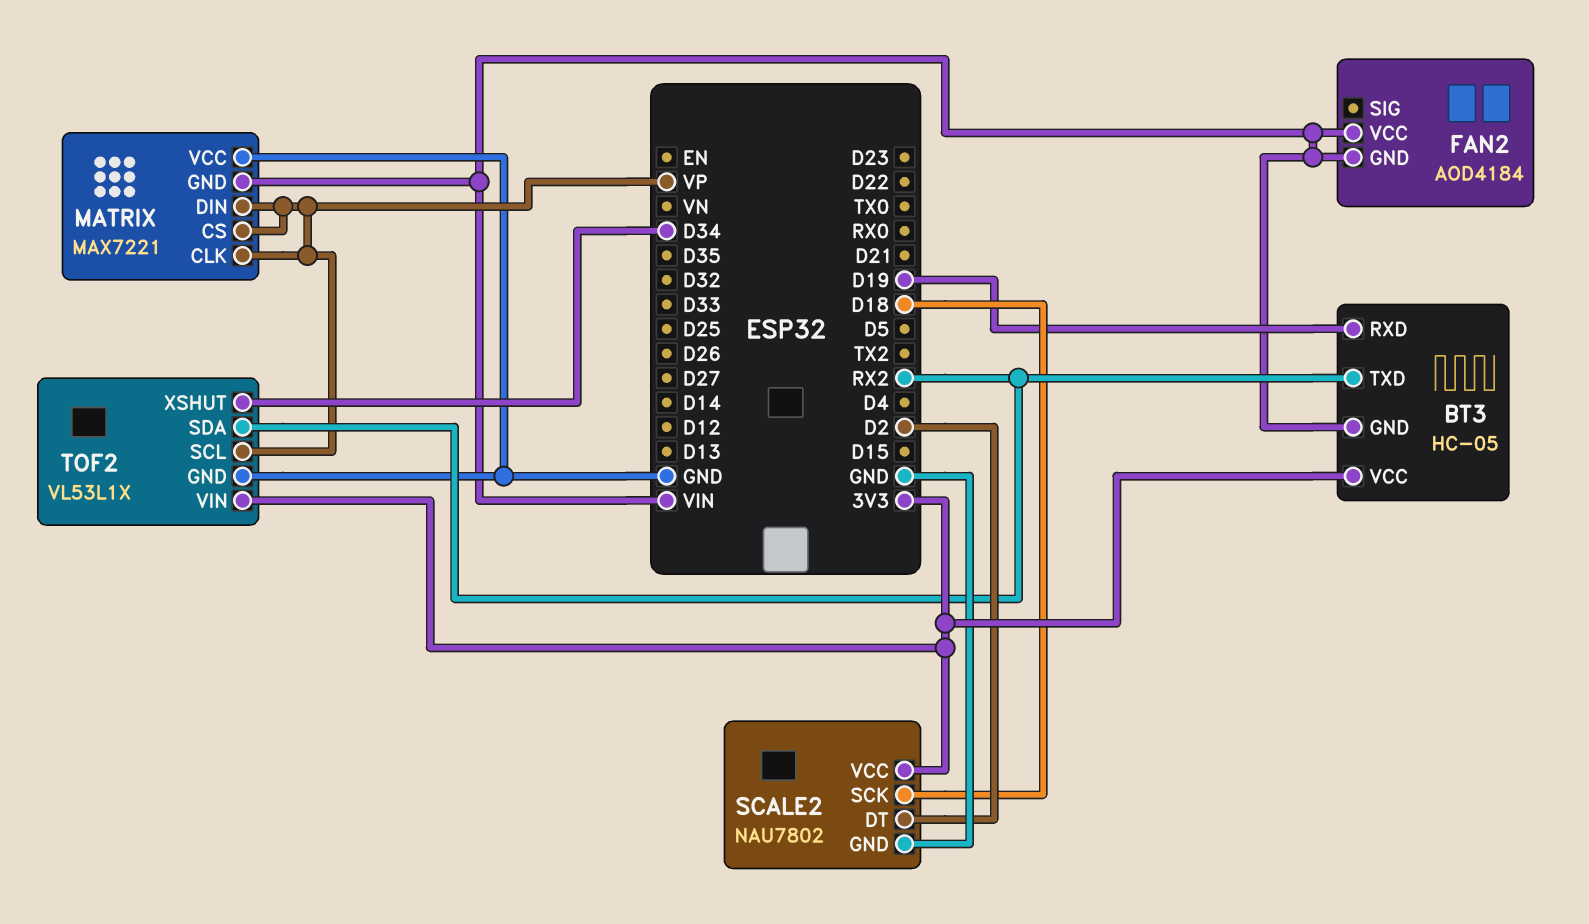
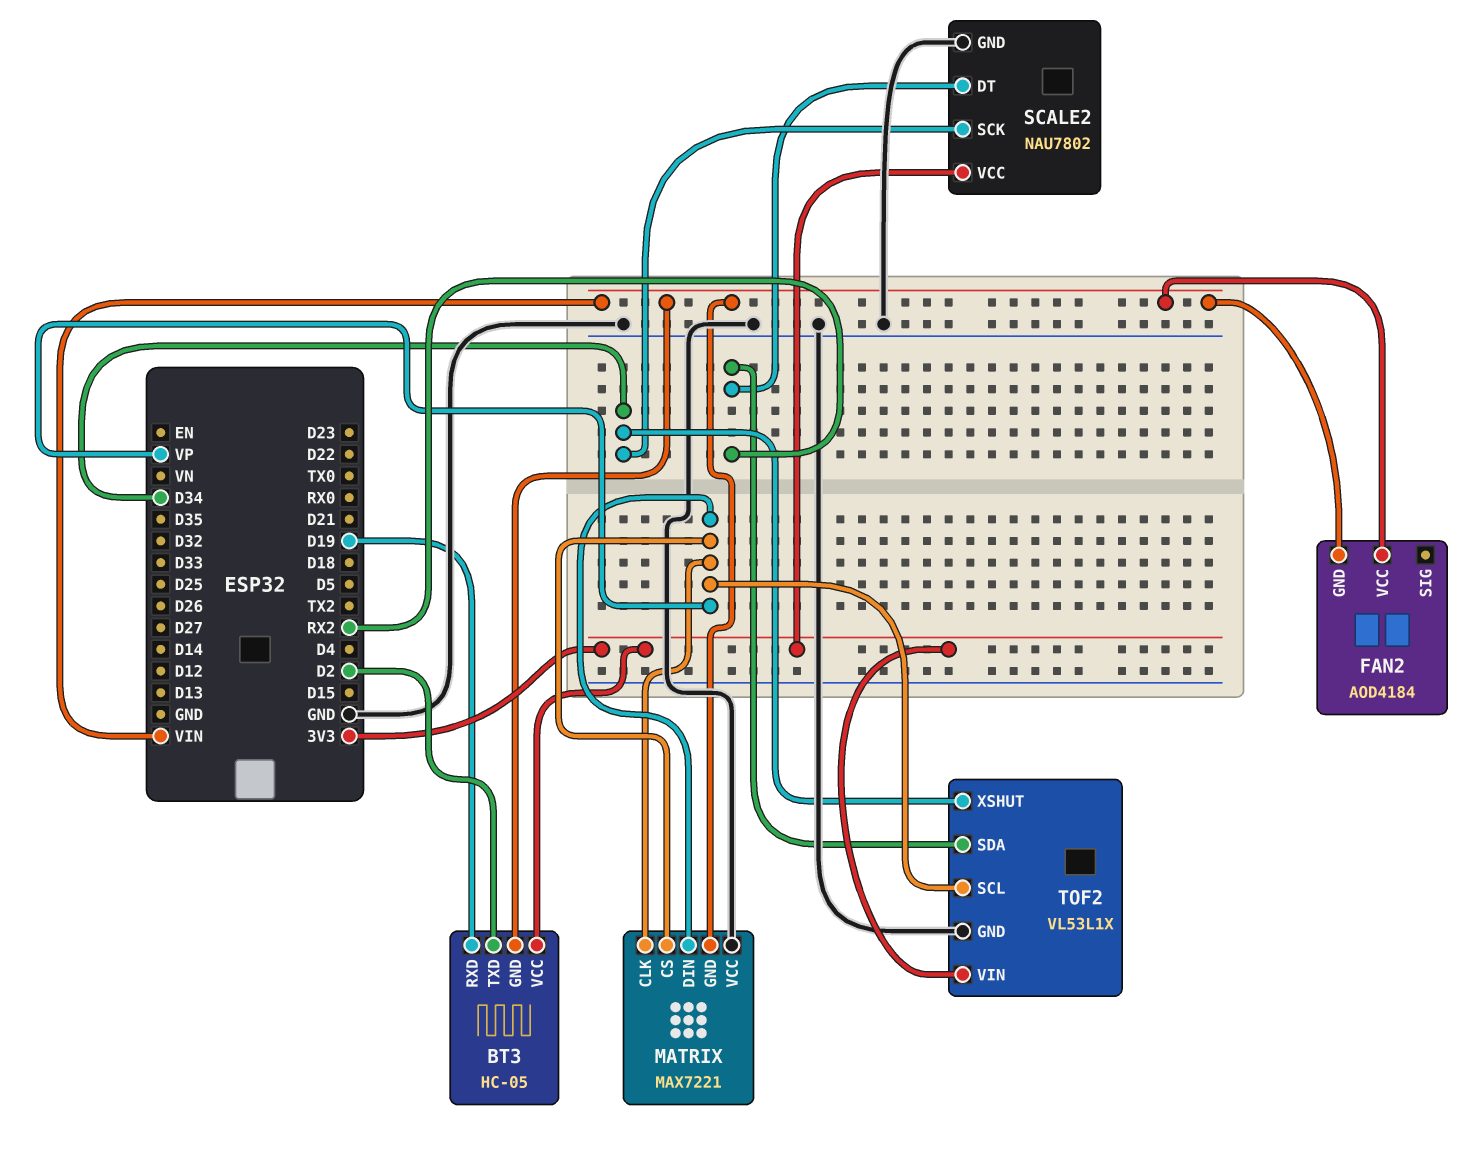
BT3 pin TXD: RX2 -> D2
SCALE2 pin DT: D2 -> RX2
SCALE2 pin SCK: D18 -> D34

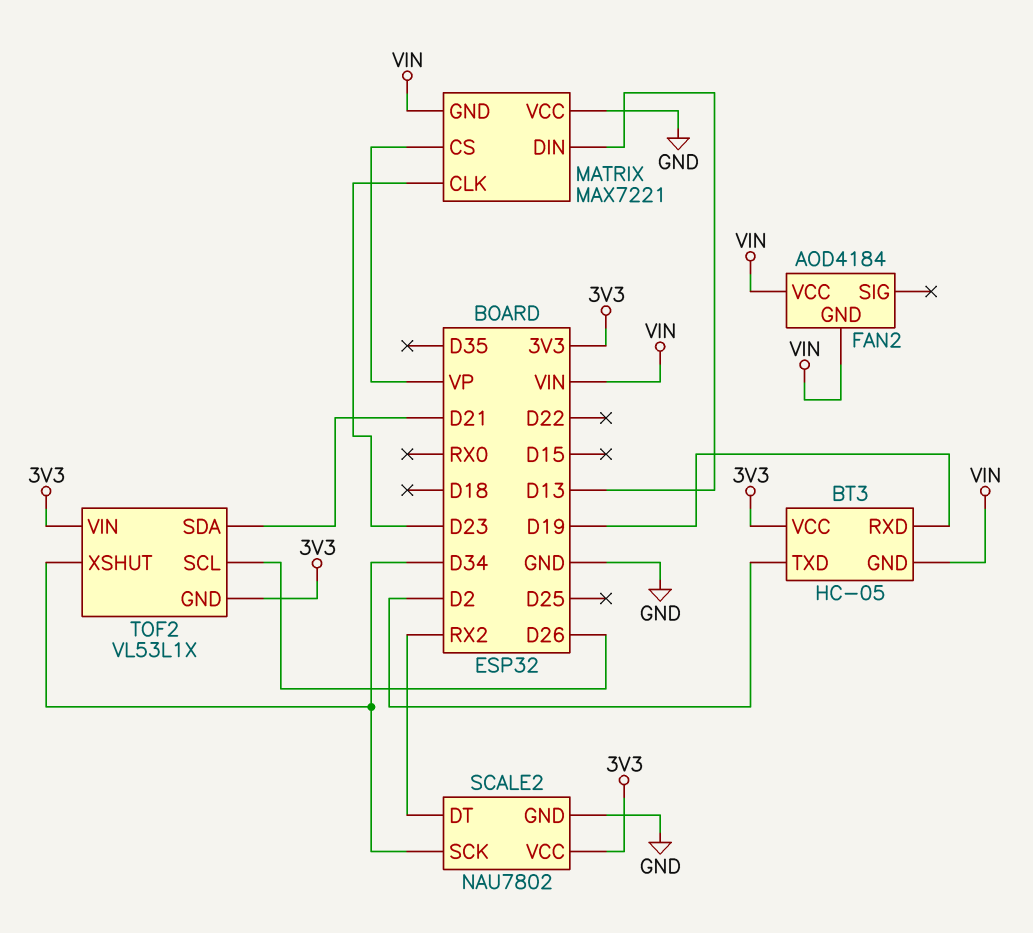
MATRIX pin CLK: VP -> D23
MATRIX pin DIN: VP -> D13
TOF2 pin GND: GND -> 3V3
TOF2 pin SCL: VP -> D26
TOF2 pin SDA: RX2 -> D21

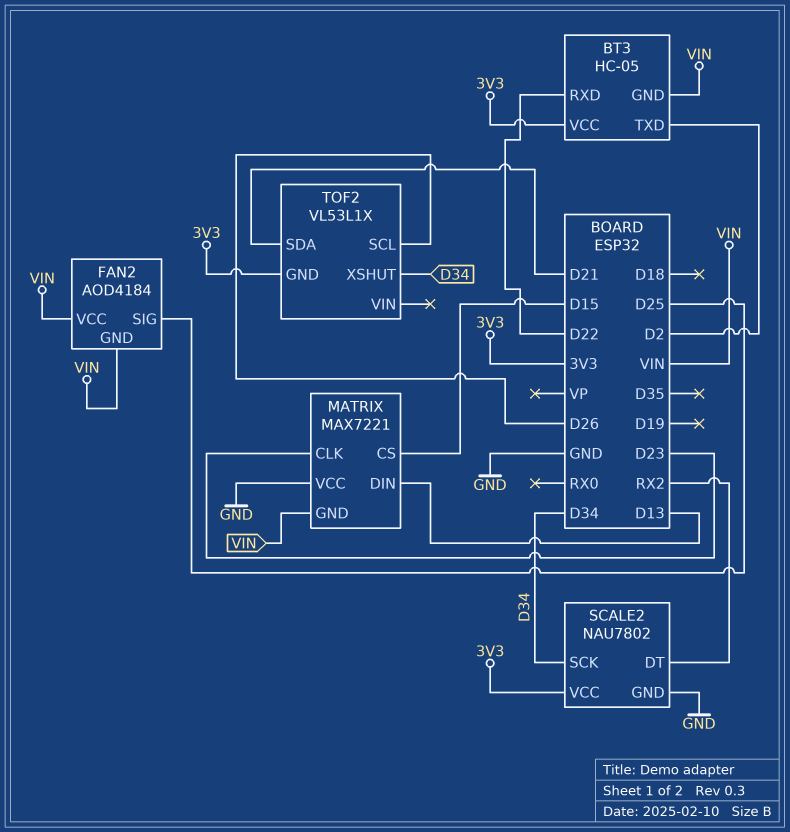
BT3 pin RXD: D19 -> D22
FAN2 pin SIG: none -> D25
MATRIX pin CS: VP -> D15
TOF2 pin VIN: 3V3 -> none

